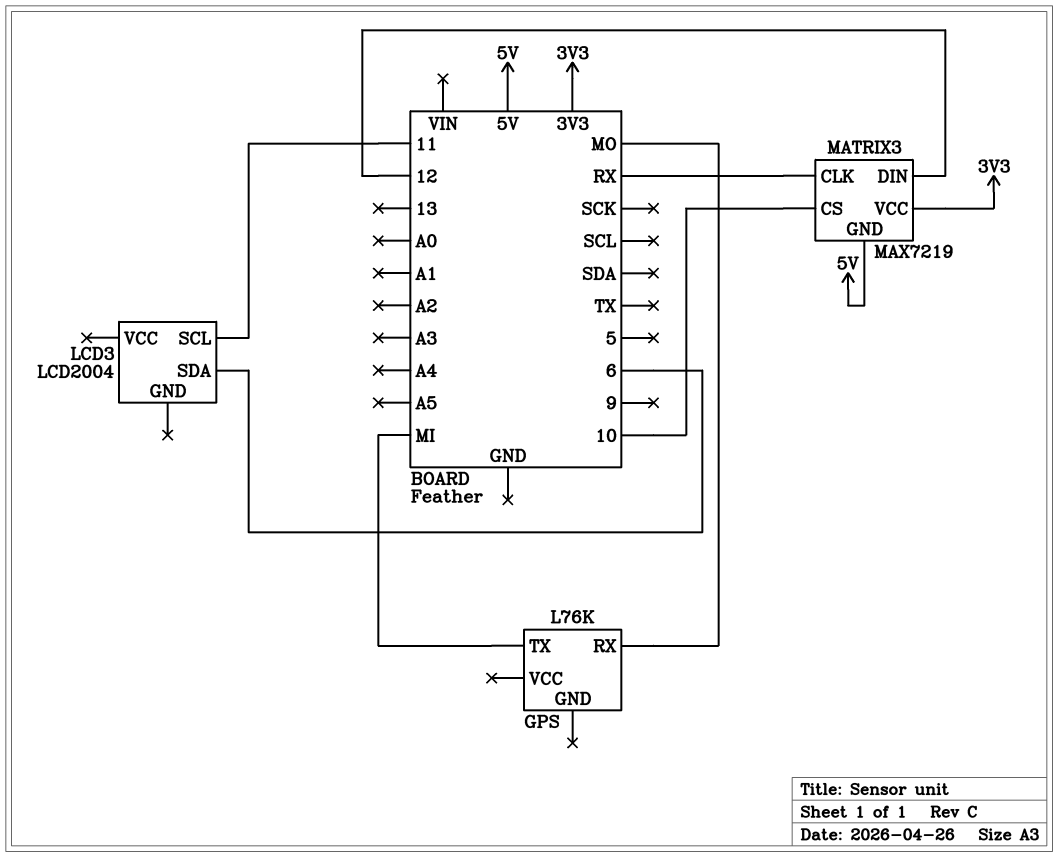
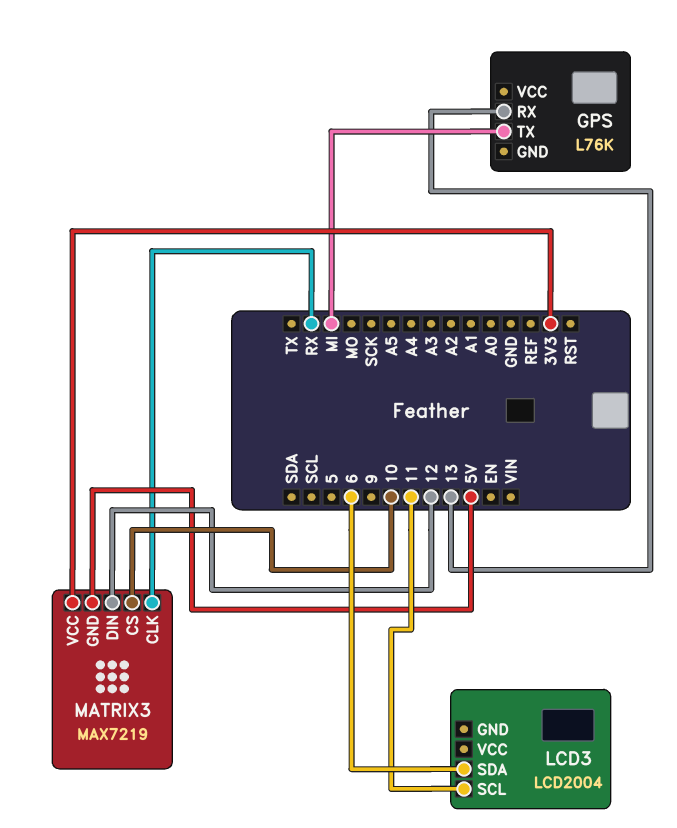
GPS pin RX: MO -> 13

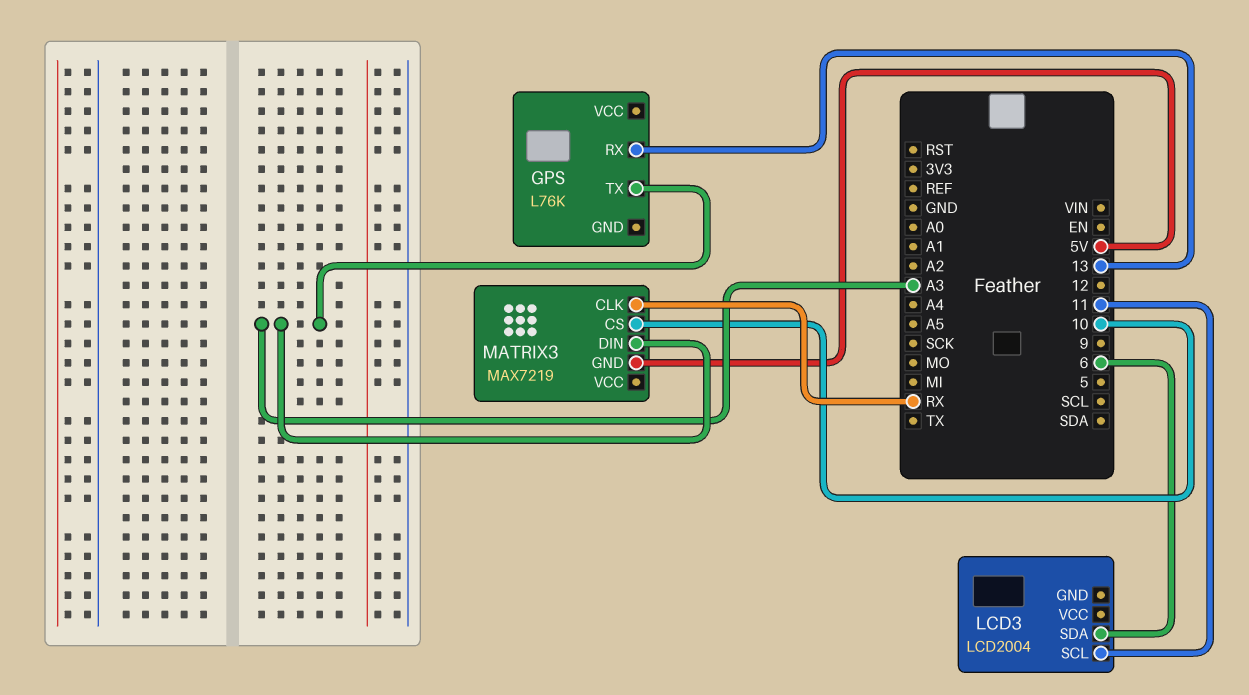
GPS pin TX: MI -> A3
MATRIX3 pin DIN: 12 -> A3
MATRIX3 pin VCC: 3V3 -> none

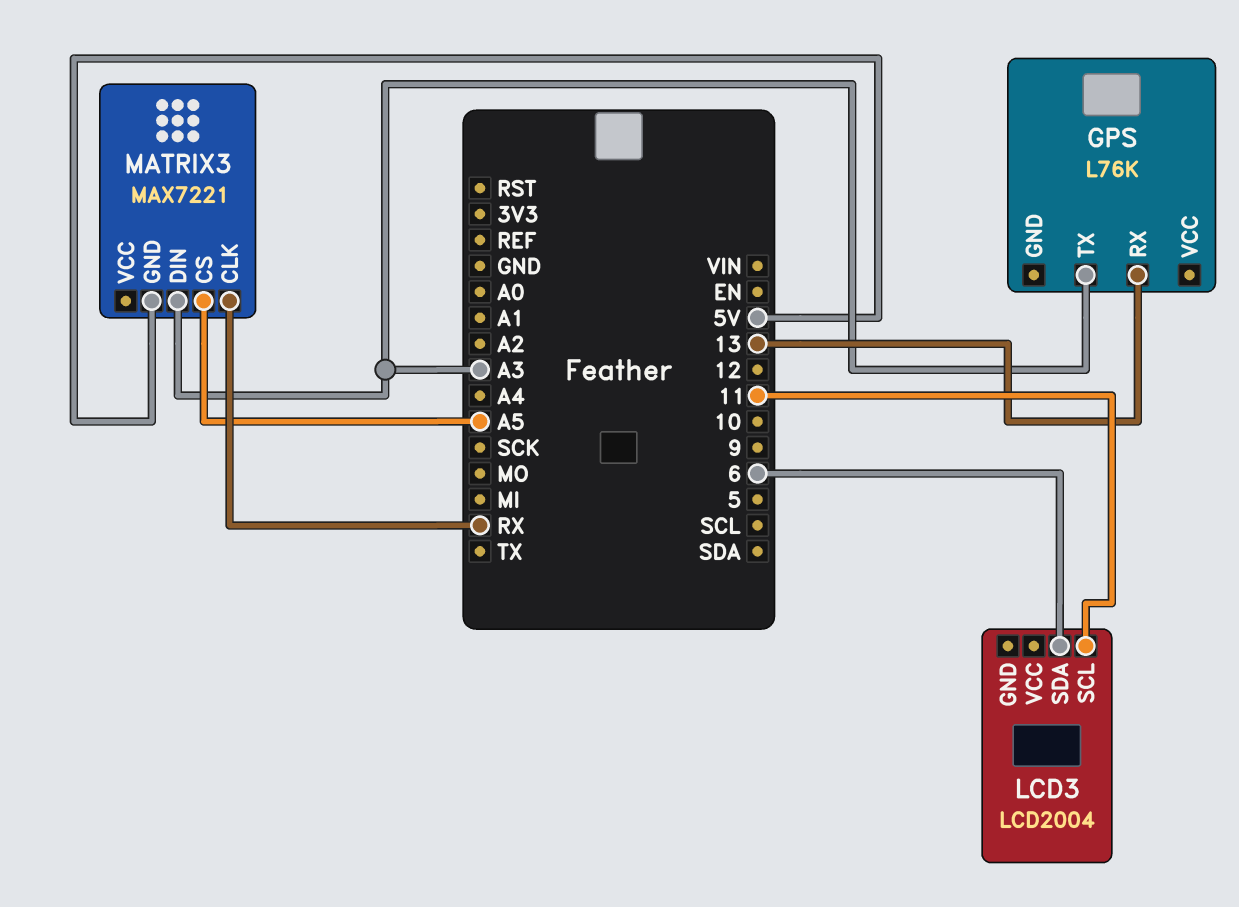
MATRIX3: MAX7219 -> MAX7221
MATRIX3 pin CS: 10 -> A5

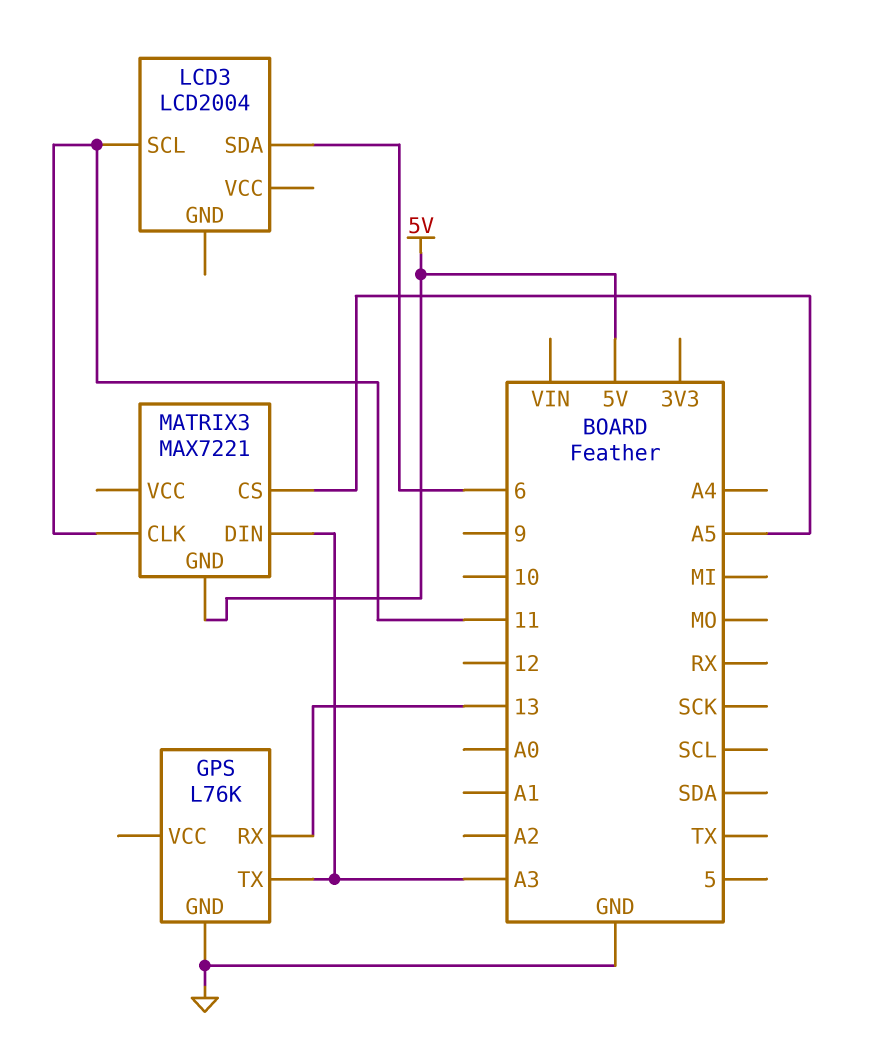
GPS pin GND: none -> GND
MATRIX3 pin CLK: RX -> 11

